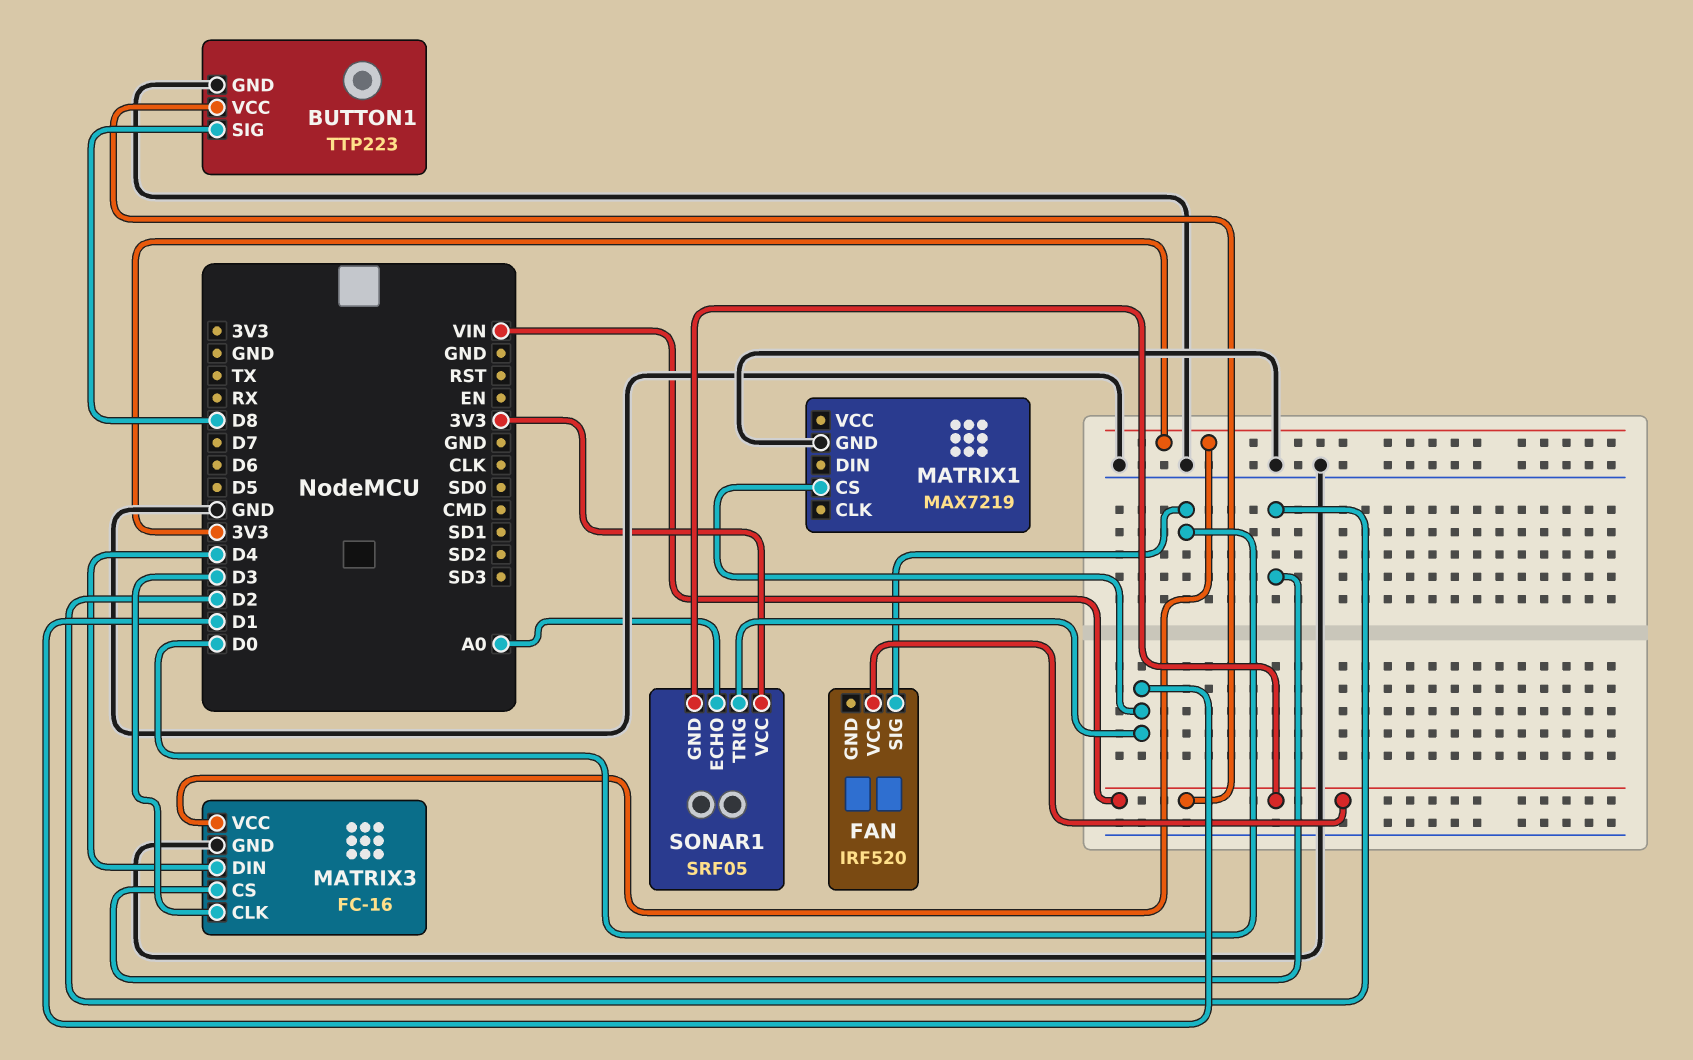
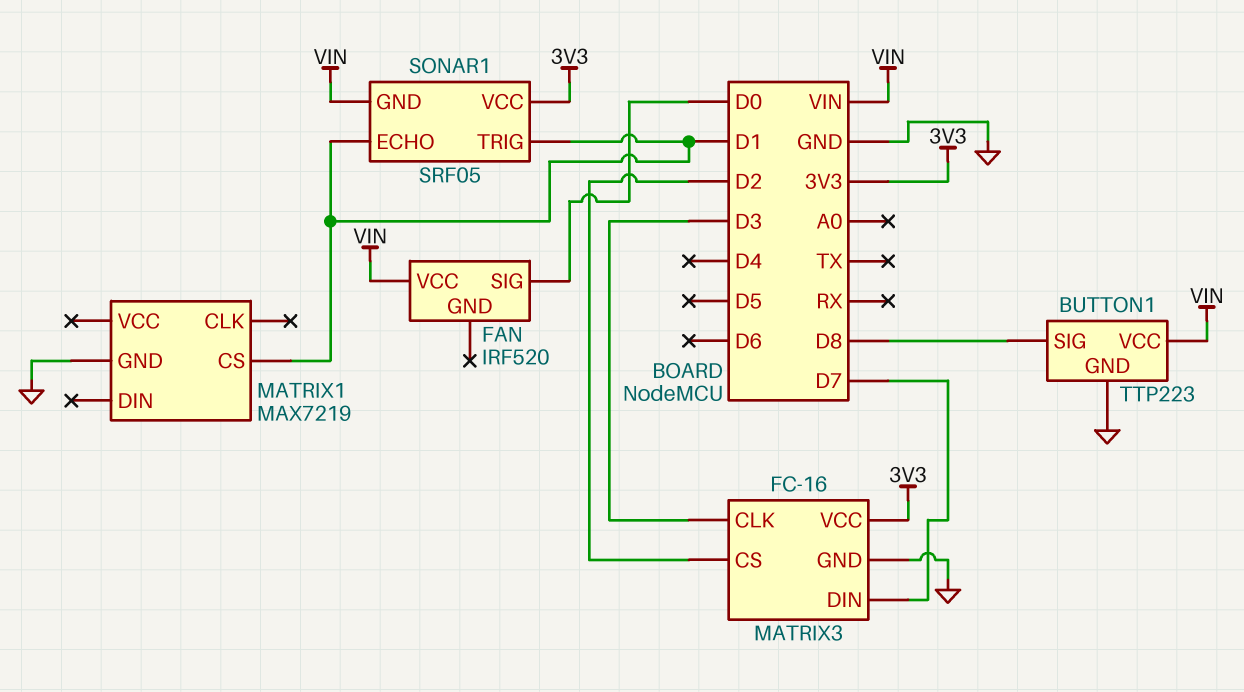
MATRIX3 pin DIN: D4 -> D7
SONAR1 pin ECHO: A0 -> D1

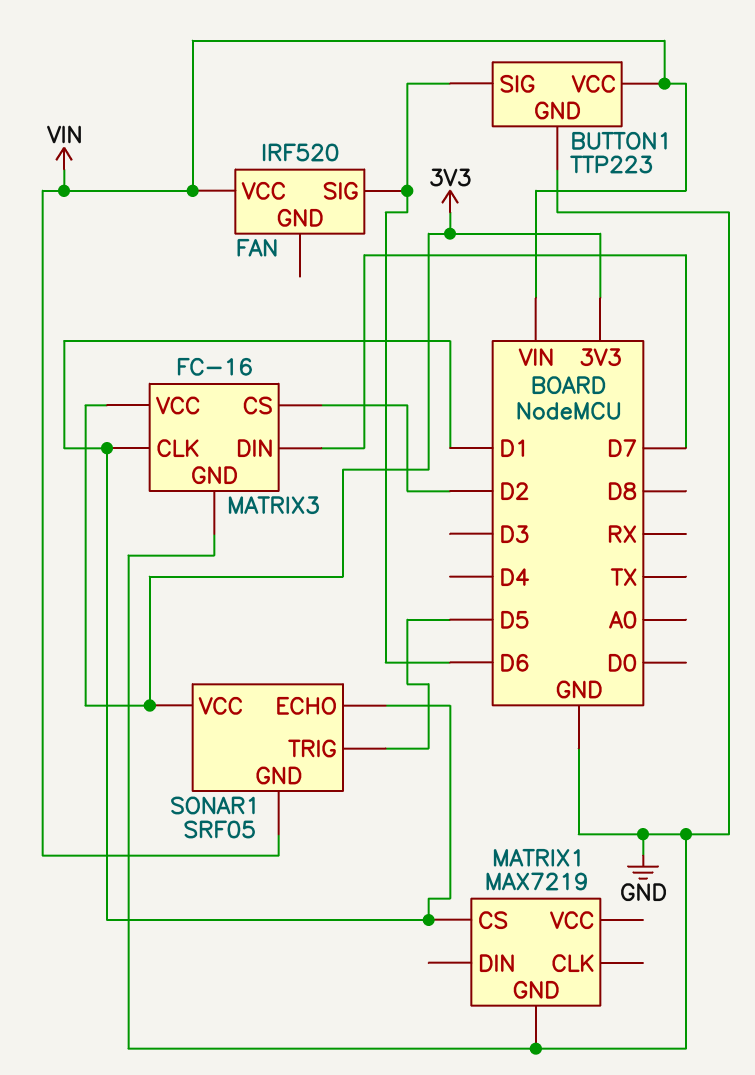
BUTTON1 pin SIG: D8 -> D6
FAN pin SIG: D0 -> D6
MATRIX3 pin CLK: D3 -> D1
SONAR1 pin TRIG: D1 -> D5

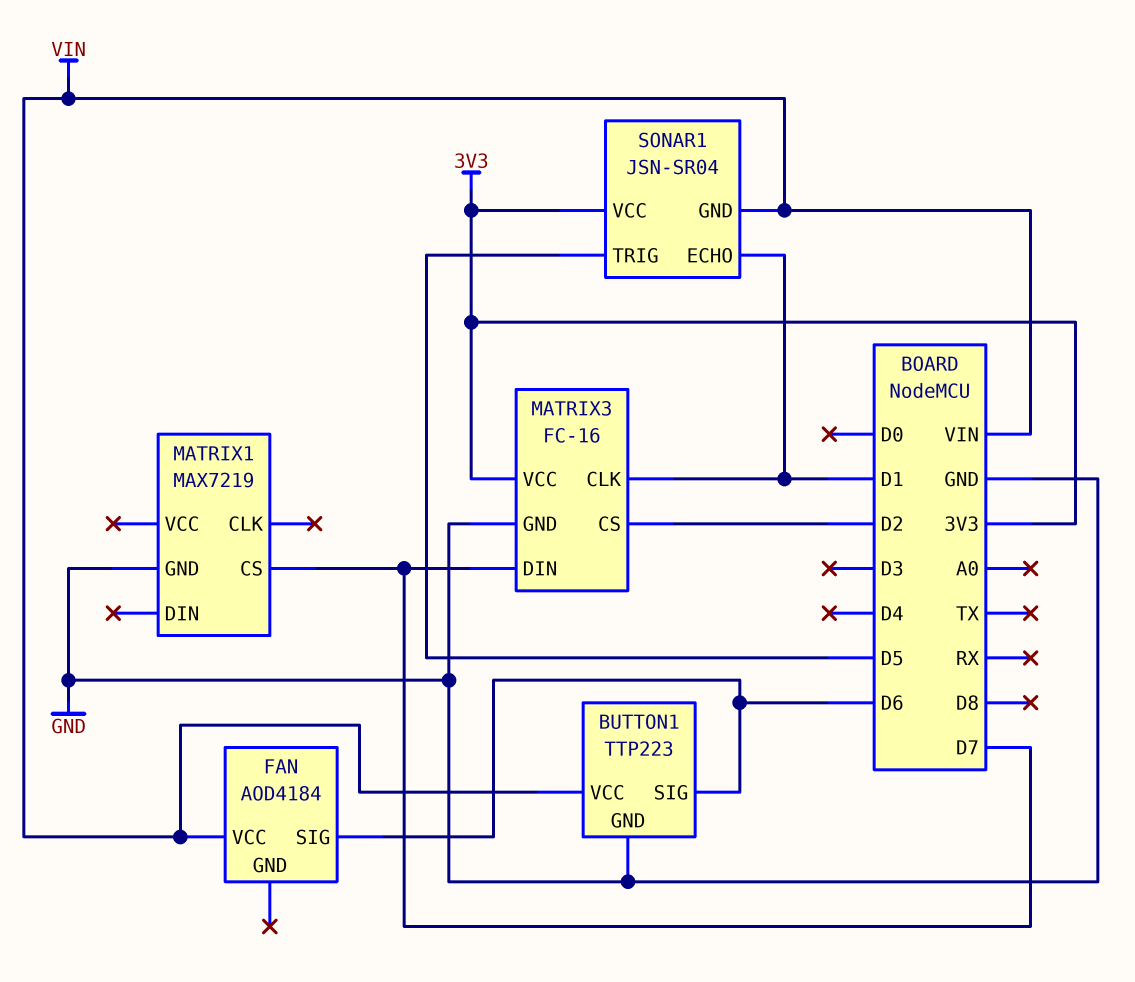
FAN: IRF520 -> AOD4184
MATRIX1 pin CS: D1 -> D7
SONAR1: SRF05 -> JSN-SR04

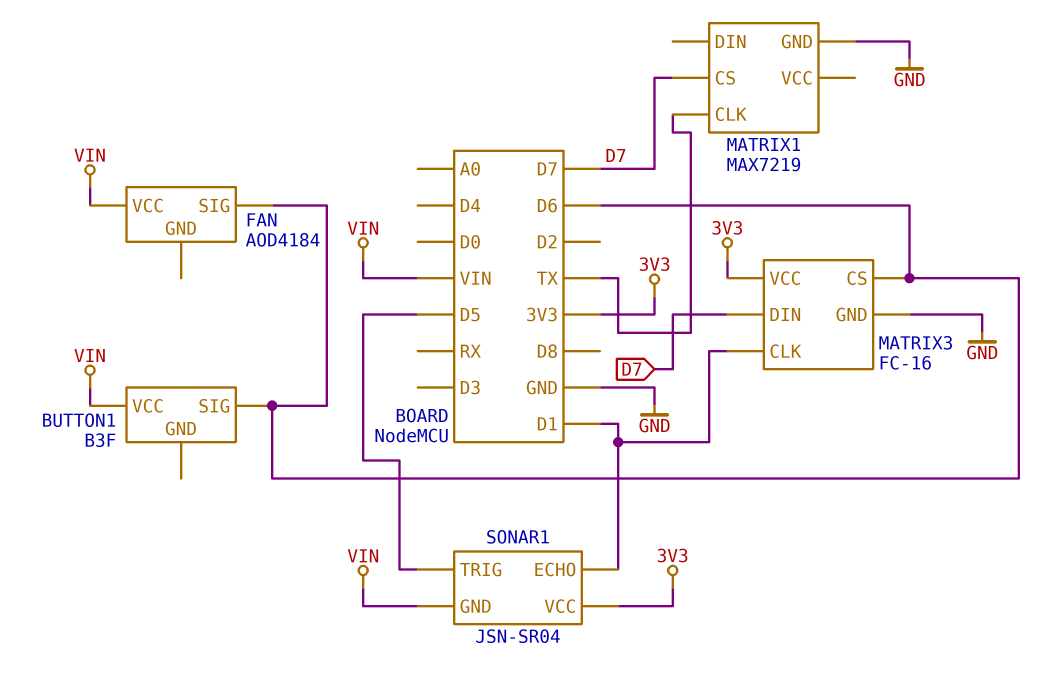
BUTTON1: TTP223 -> B3F
BUTTON1 pin GND: GND -> none
MATRIX1 pin CLK: none -> TX
MATRIX3 pin CS: D2 -> D6

